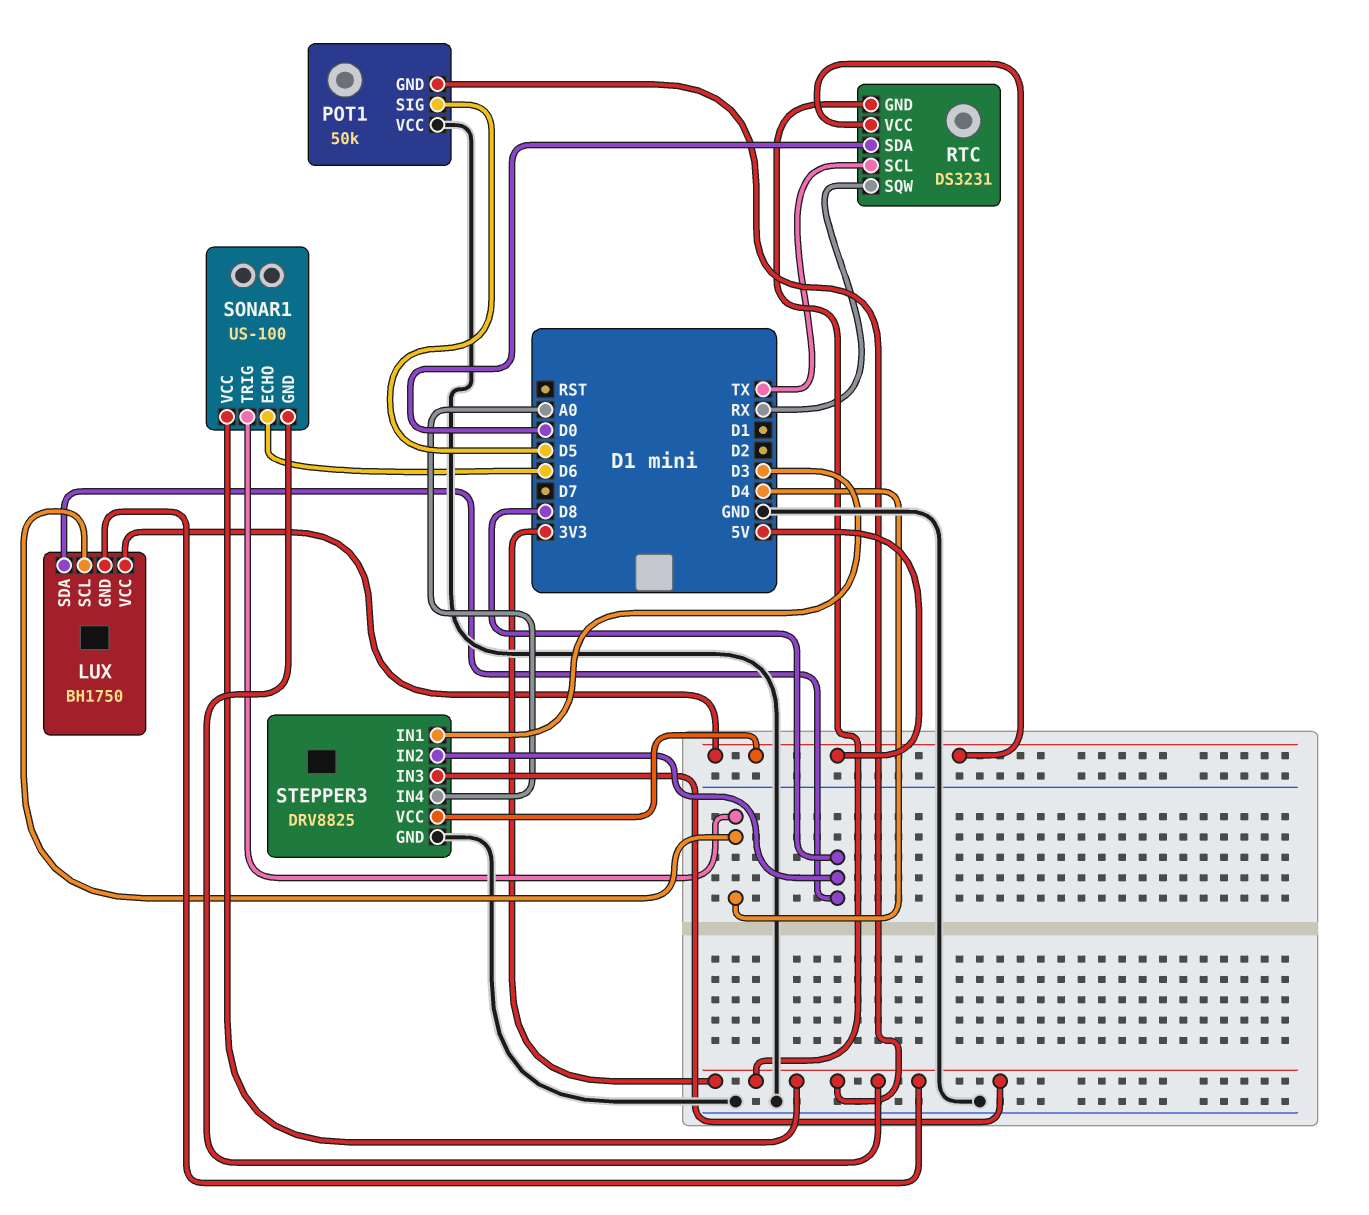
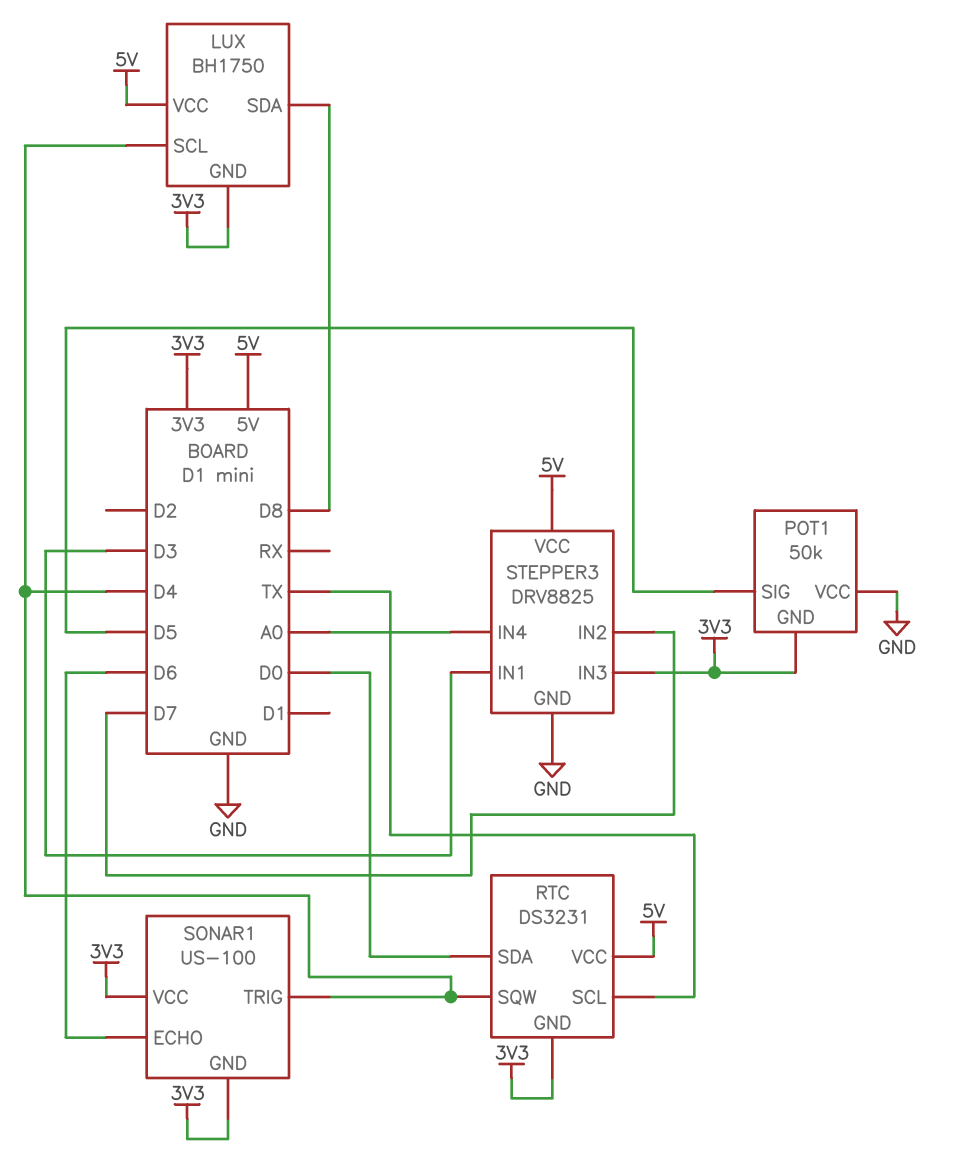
RTC pin SQW: RX -> D4
STEPPER3 pin IN2: D8 -> D7

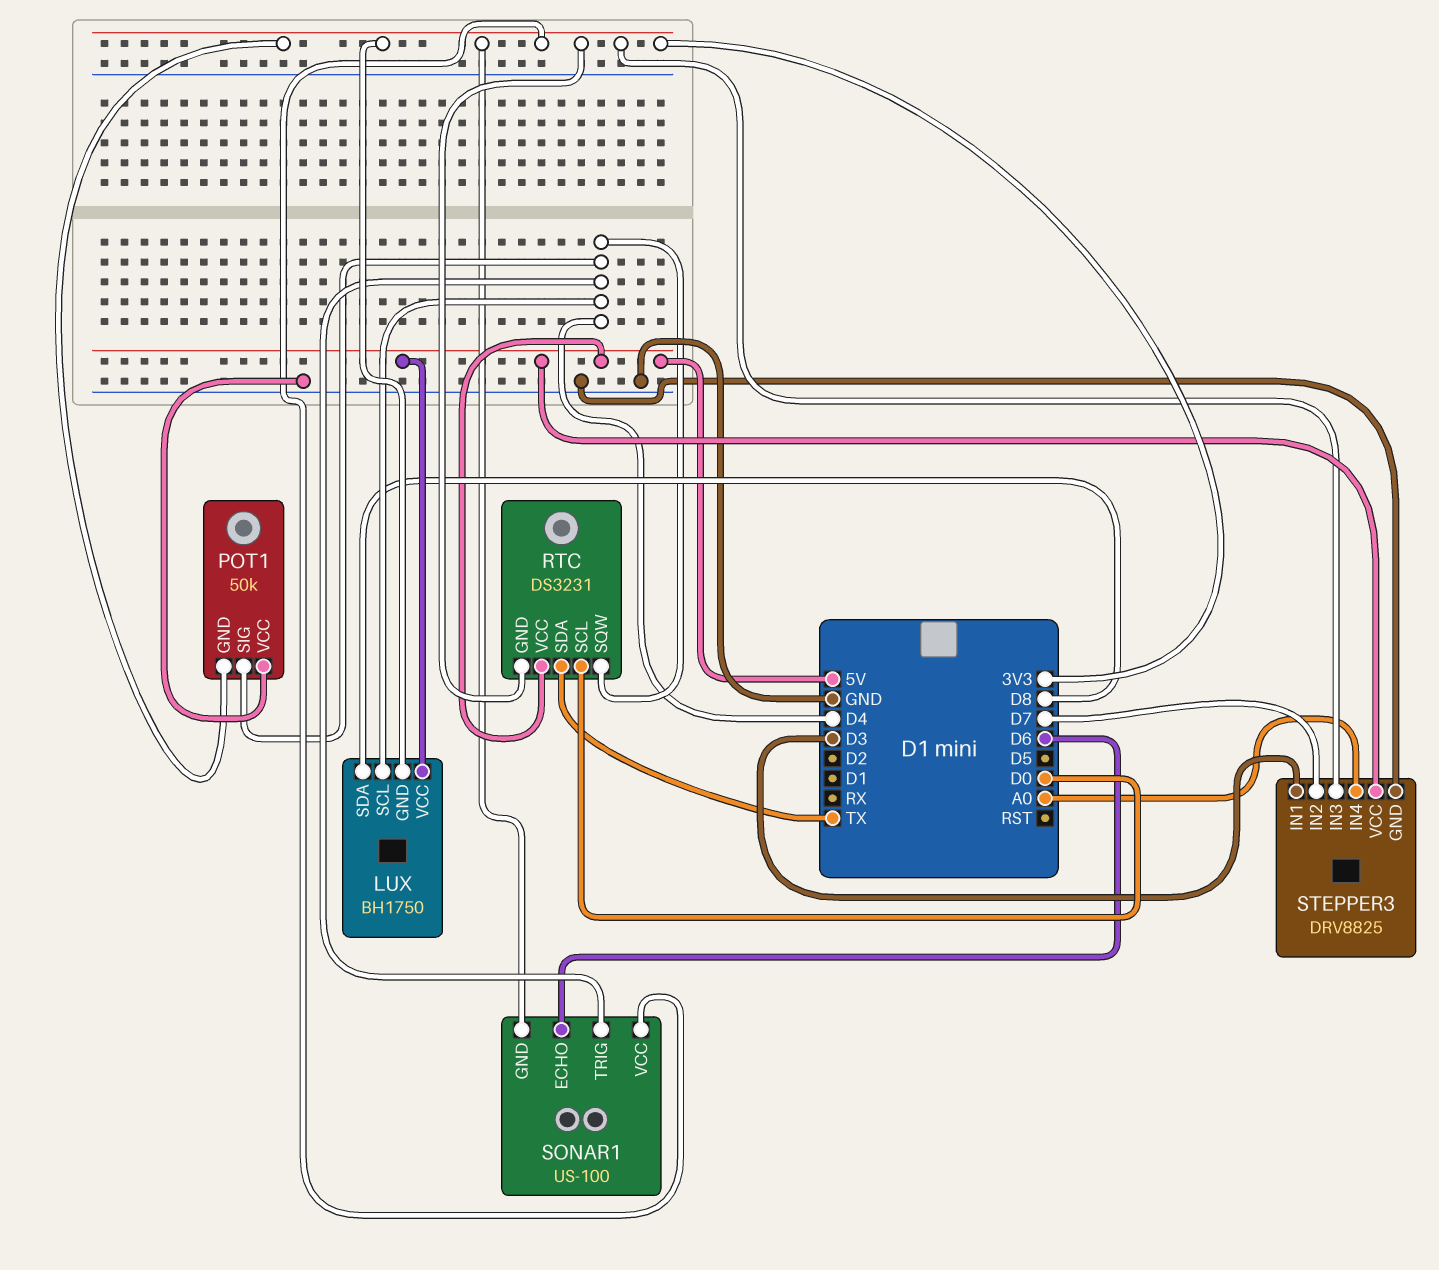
POT1 pin SIG: D5 -> D4
RTC pin SCL: TX -> D0
RTC pin SDA: D0 -> TX

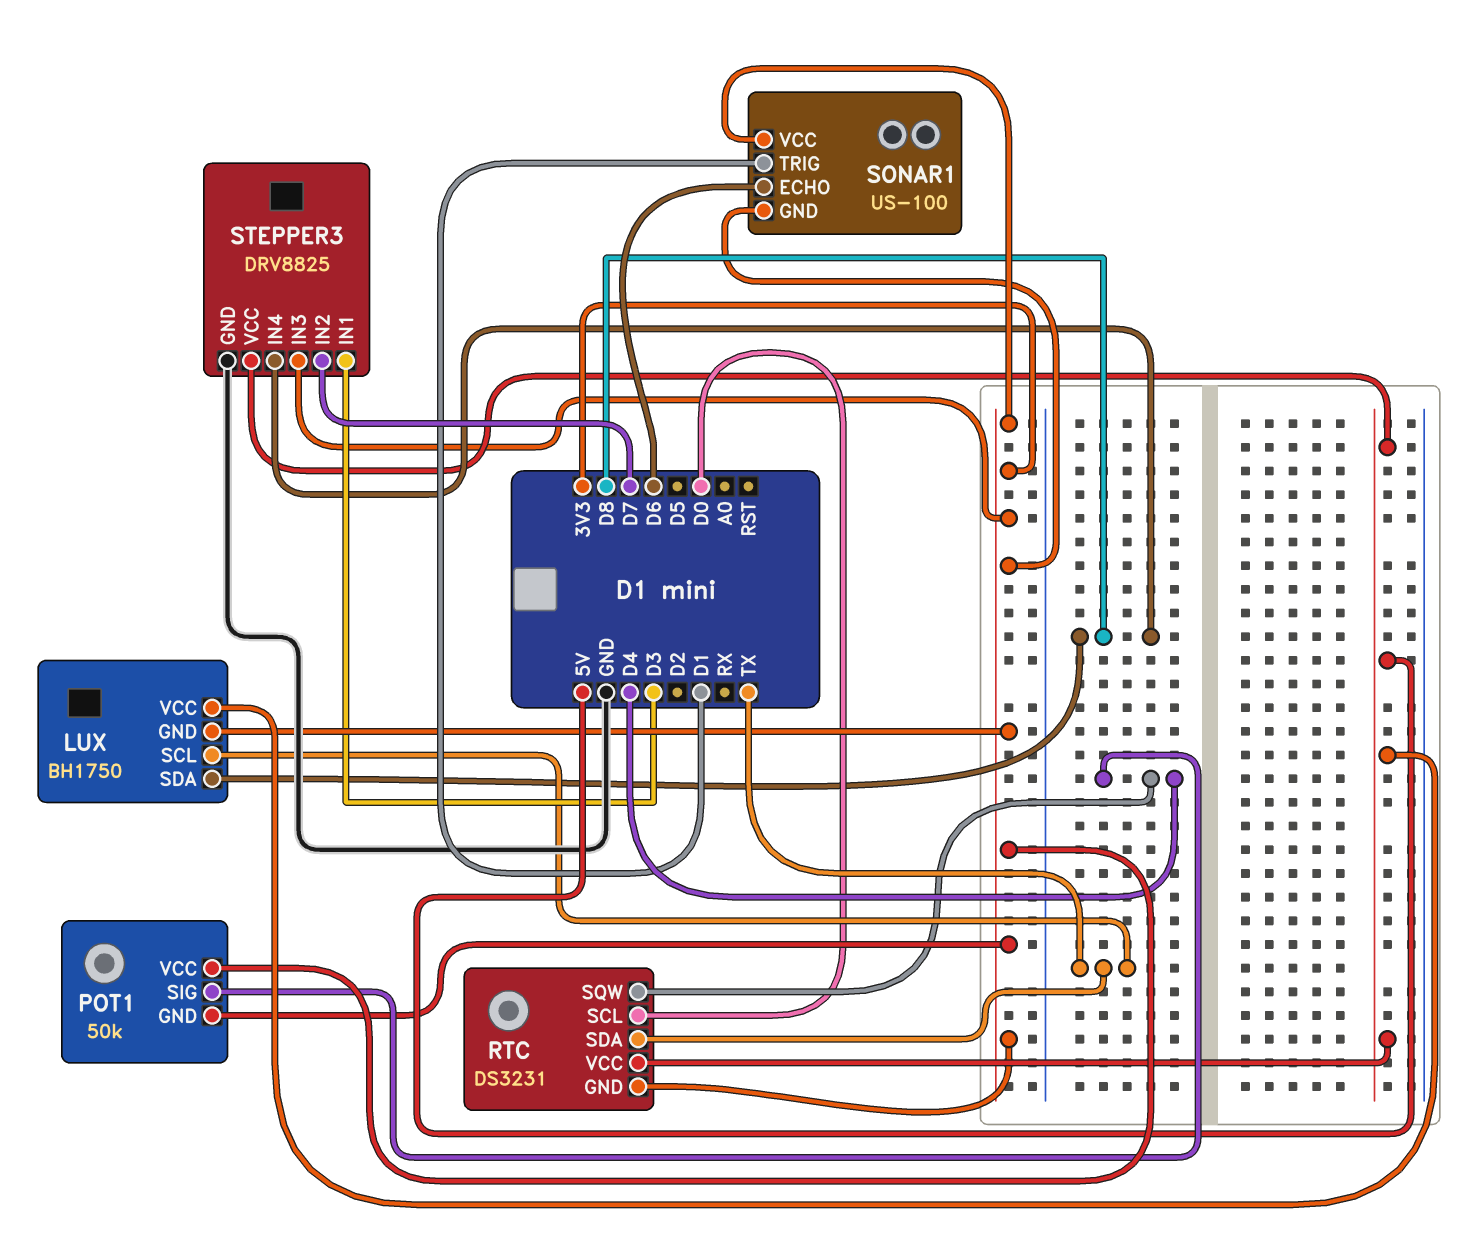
LUX pin SCL: D4 -> TX
POT1 pin VCC: GND -> 3V3
SONAR1 pin TRIG: D4 -> D1
STEPPER3 pin IN4: A0 -> D8

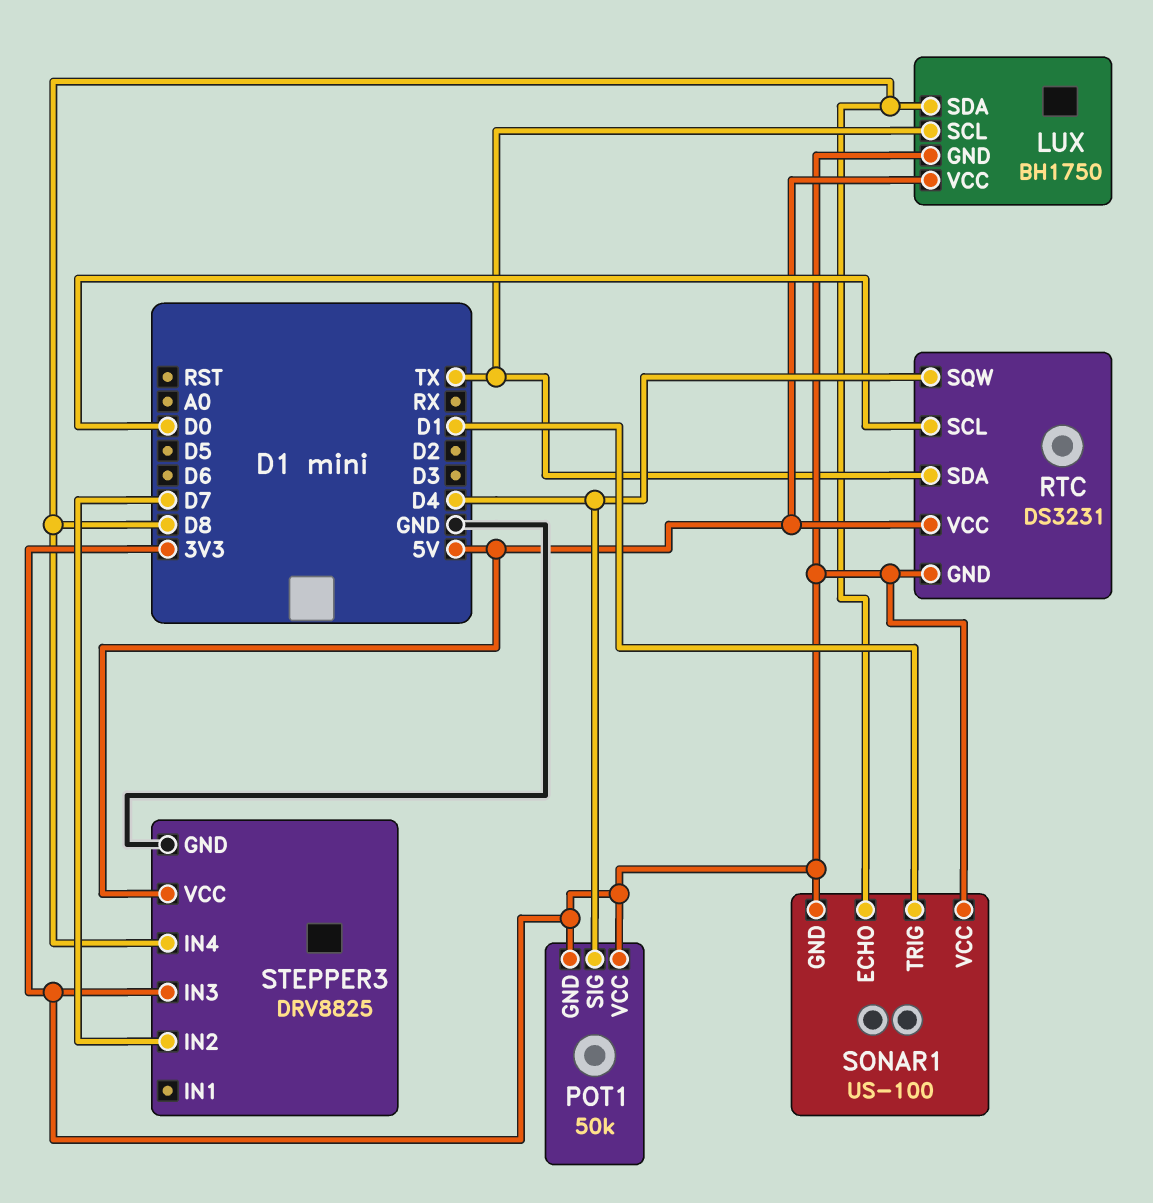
SONAR1 pin ECHO: D6 -> D8
STEPPER3 pin IN1: D3 -> none

